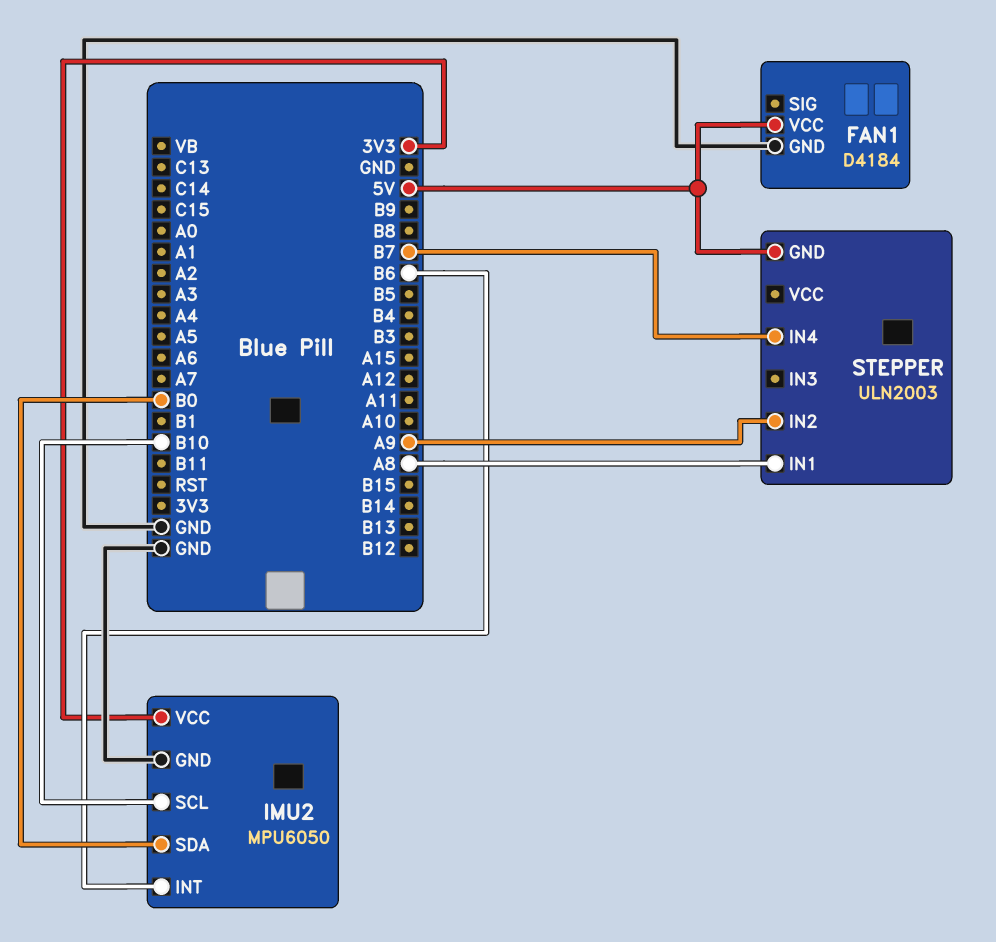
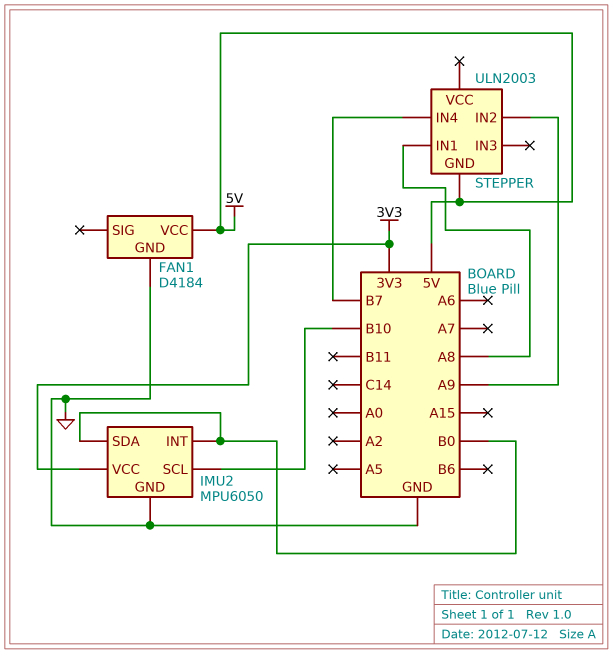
IMU2 pin INT: B6 -> B0

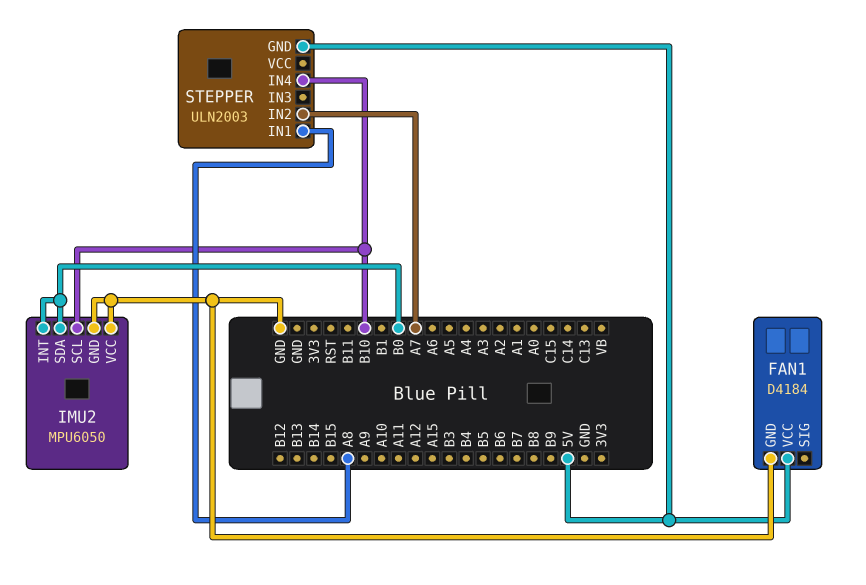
IMU2 pin VCC: 3V3 -> GND
STEPPER pin IN2: A9 -> A7
STEPPER pin IN4: B7 -> B10

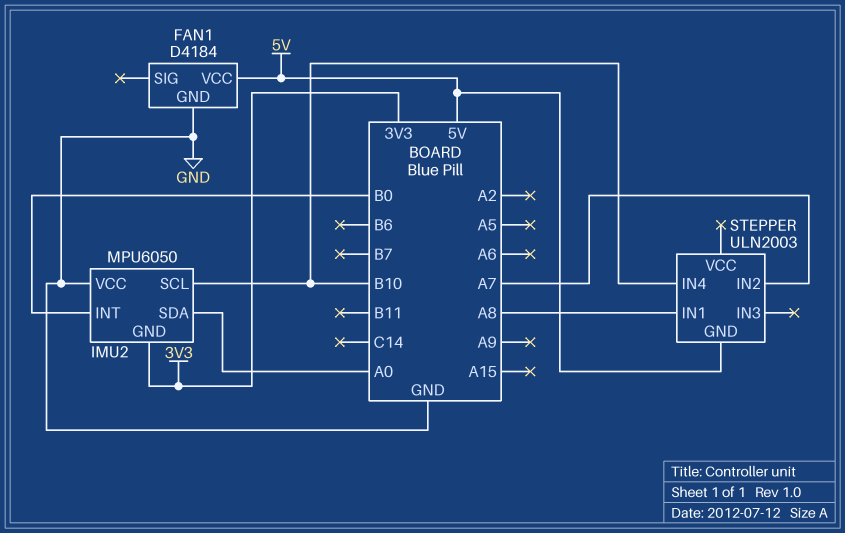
IMU2 pin GND: GND -> 3V3
IMU2 pin SDA: B0 -> A0

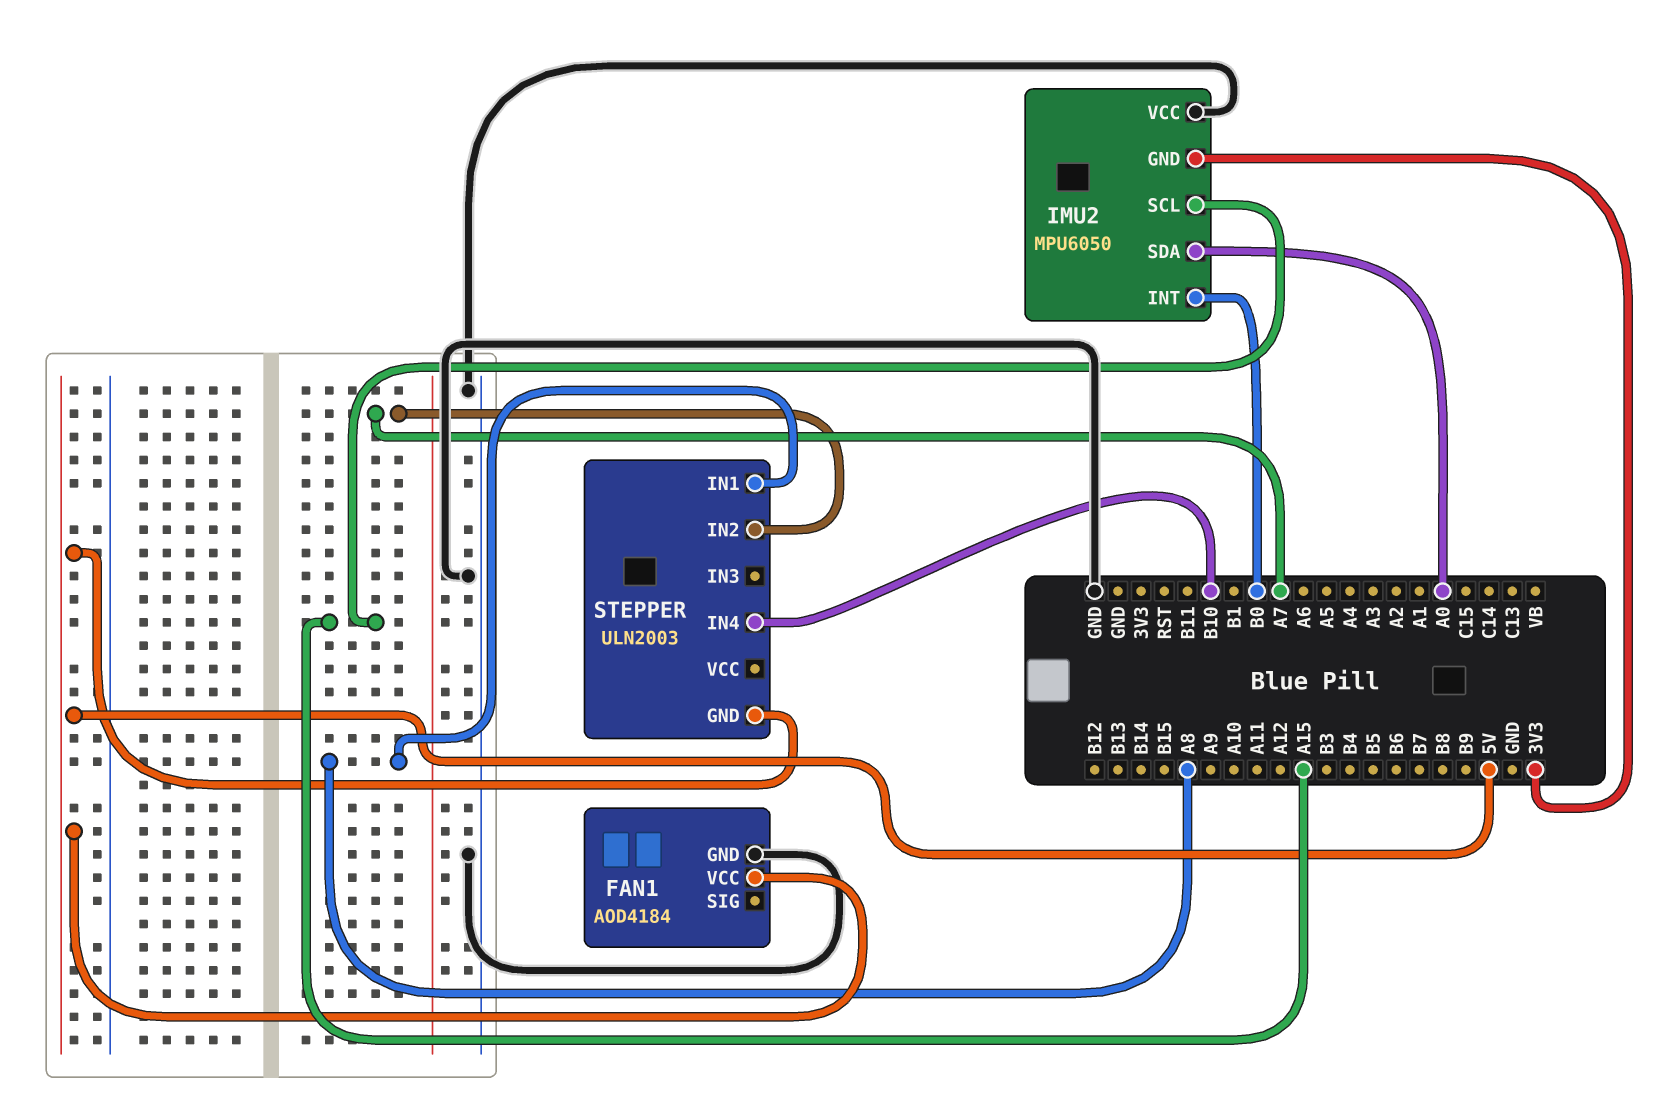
FAN1: D4184 -> AOD4184
IMU2 pin SCL: B10 -> A15

